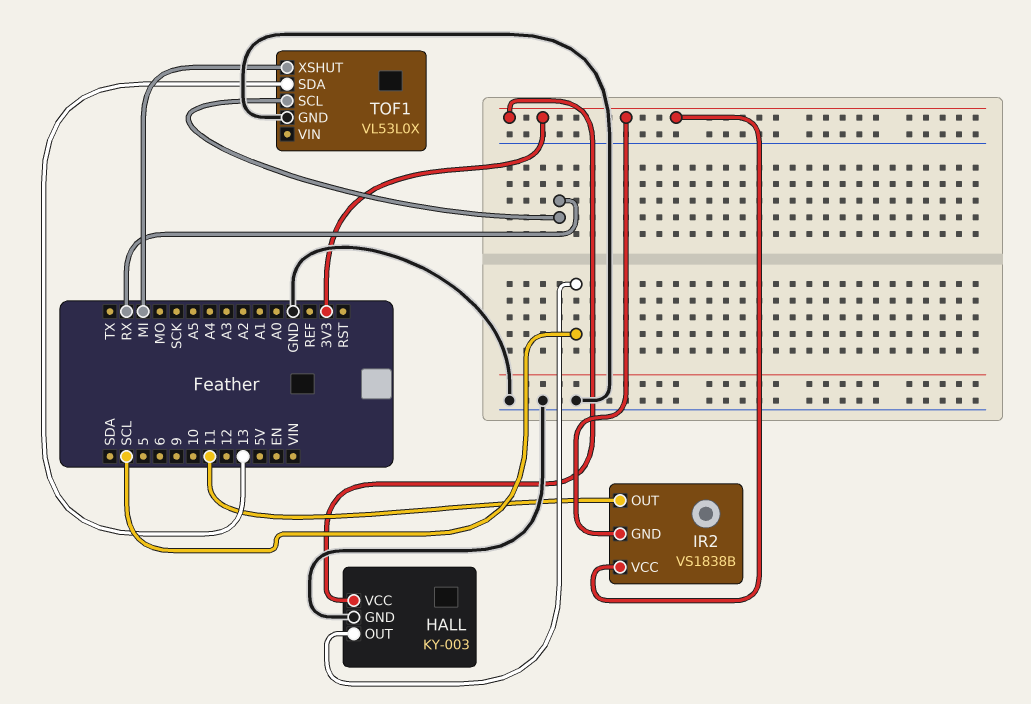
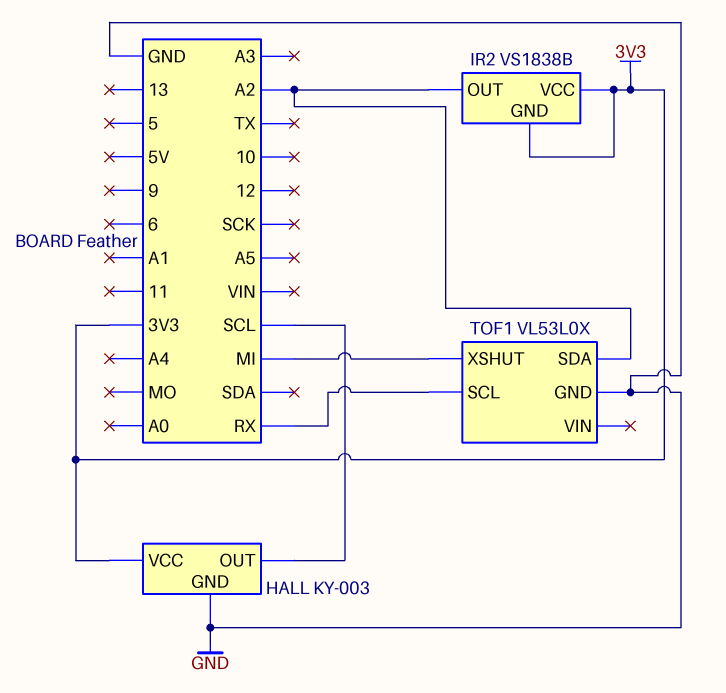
IR2 pin OUT: 11 -> A2
TOF1 pin SDA: 13 -> A2

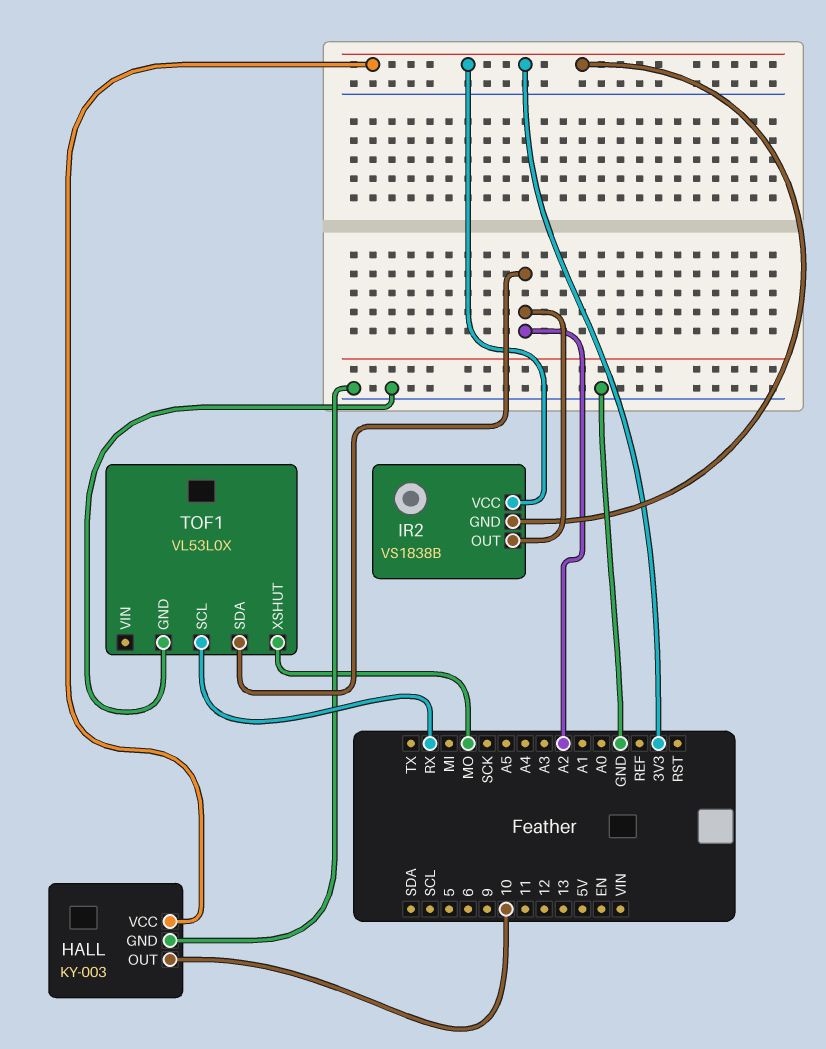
HALL pin OUT: SCL -> 10
TOF1 pin XSHUT: MI -> MO

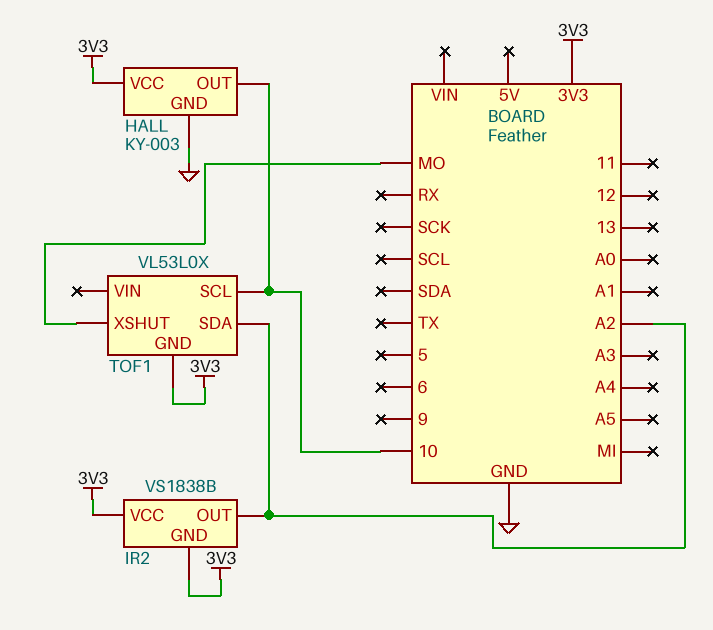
TOF1 pin GND: GND -> 3V3
TOF1 pin SCL: RX -> 10

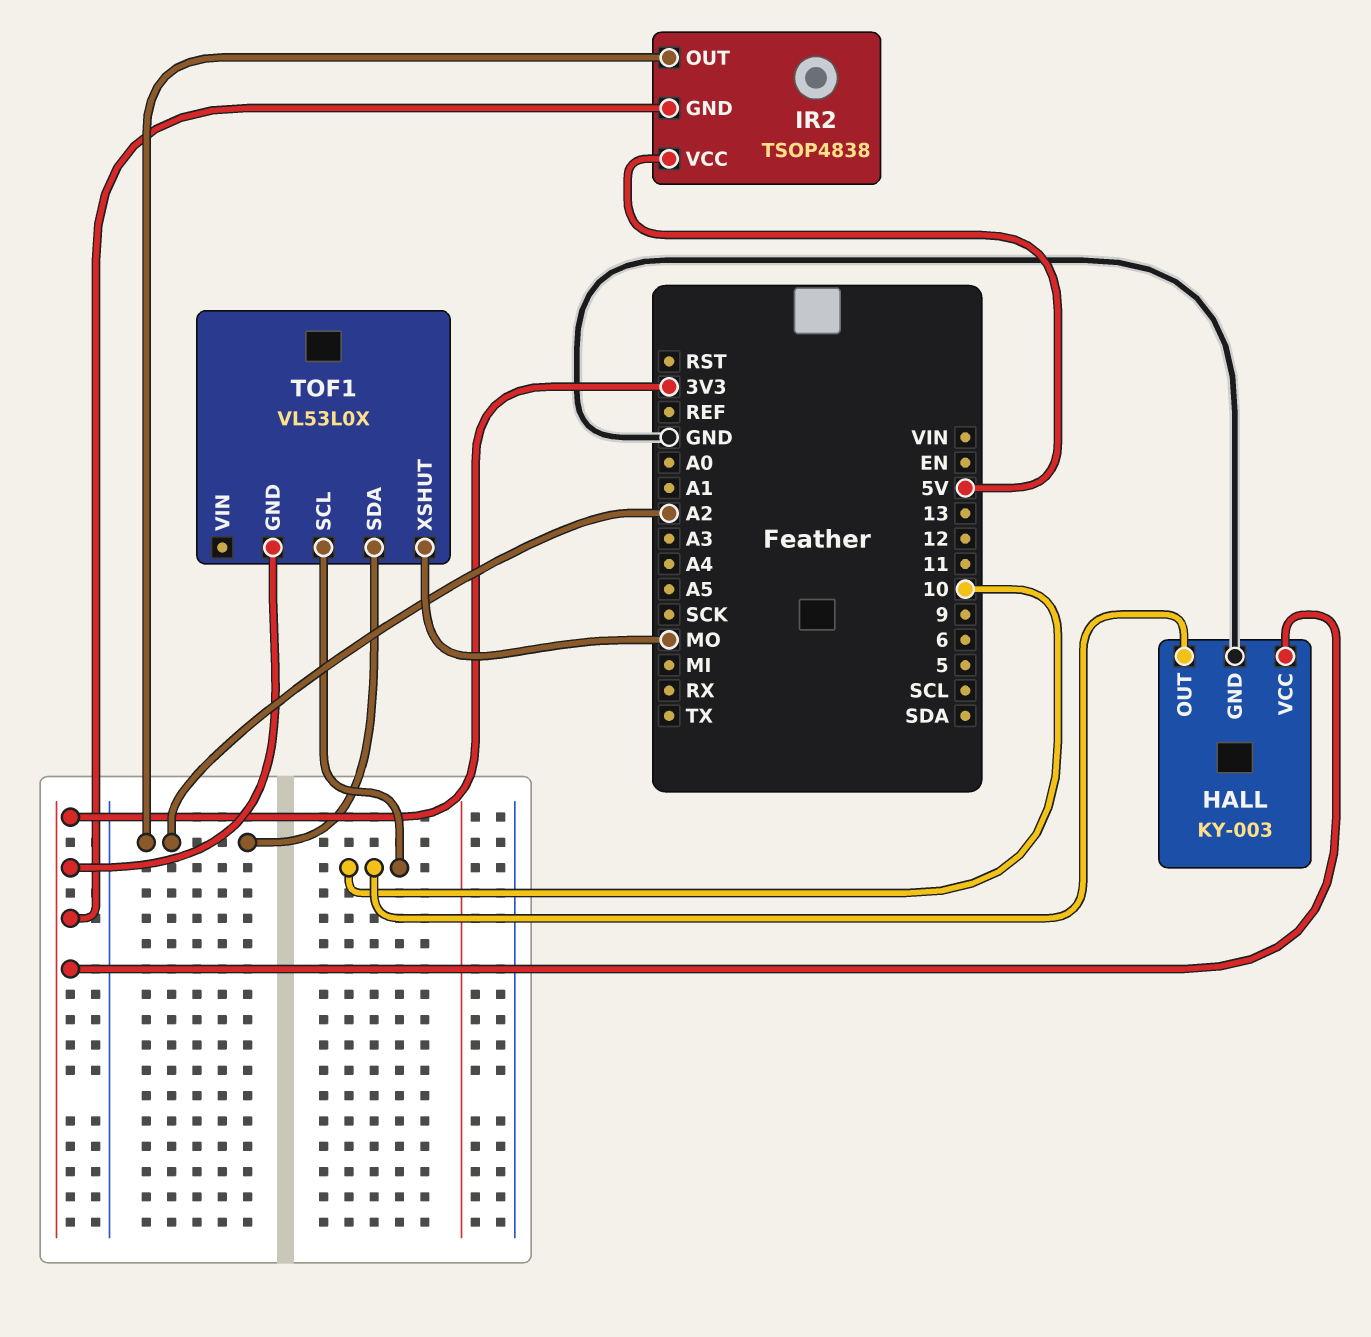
IR2: VS1838B -> TSOP4838
IR2 pin VCC: 3V3 -> 5V

